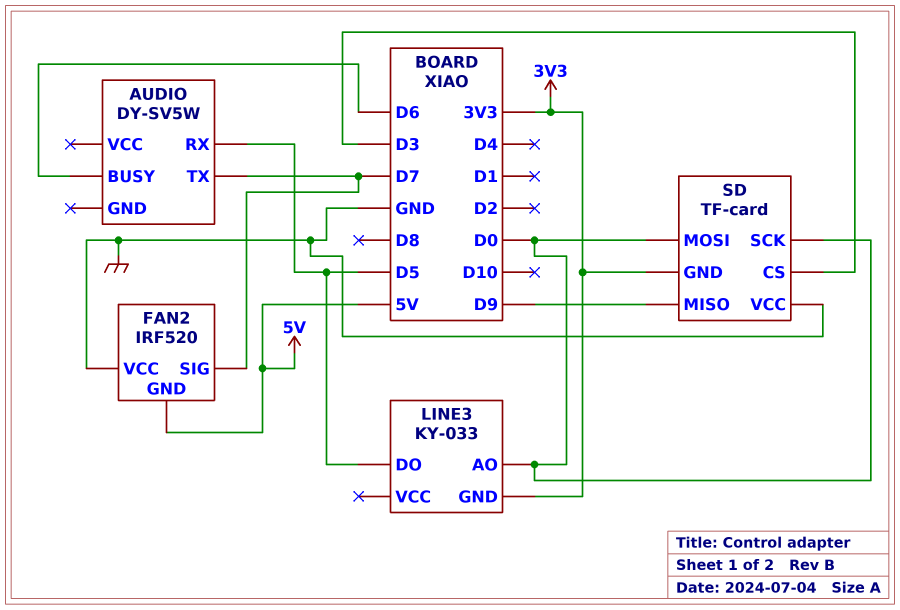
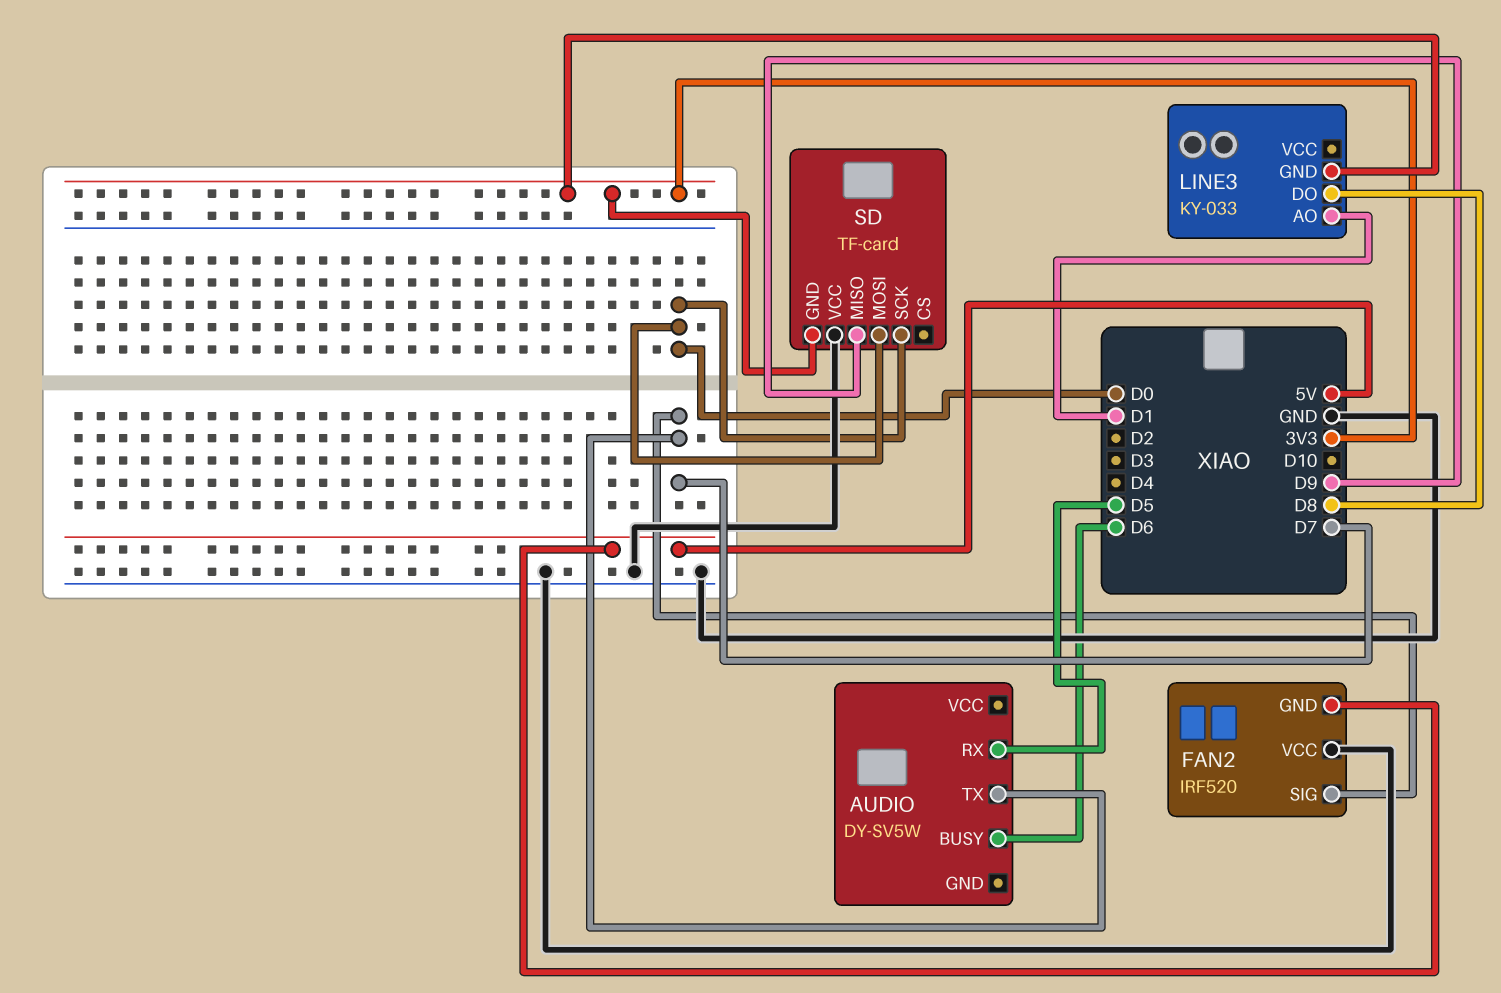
LINE3 pin AO: D0 -> D1
LINE3 pin DO: D5 -> D8
SD pin CS: D3 -> none

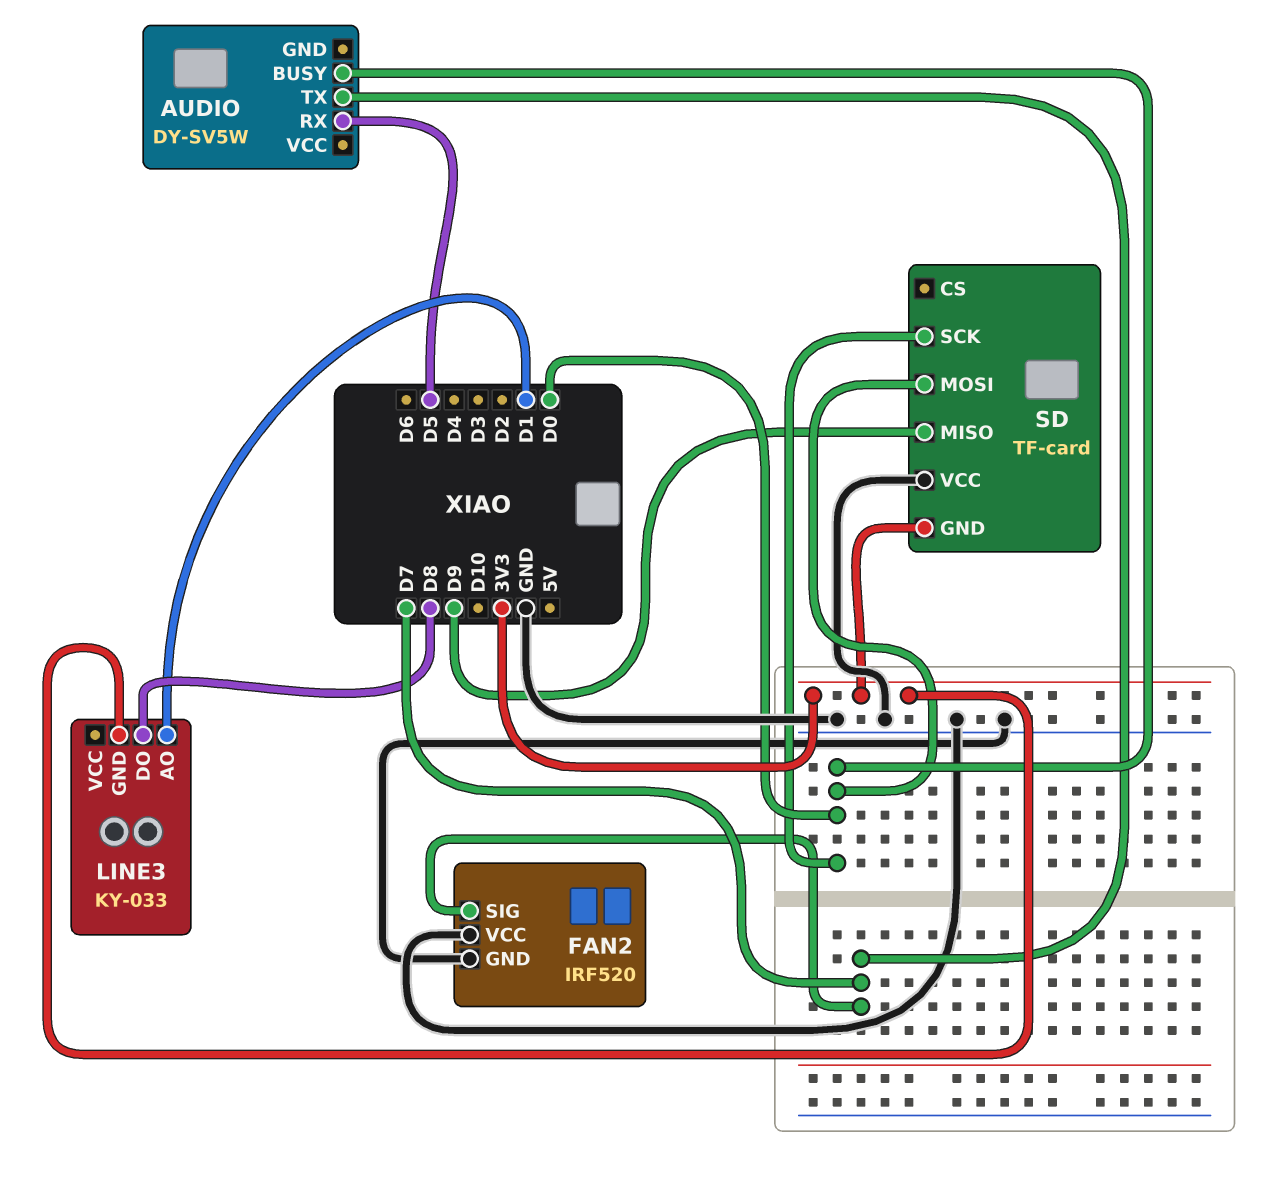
AUDIO pin BUSY: D6 -> D0
FAN2 pin GND: 5V -> GND

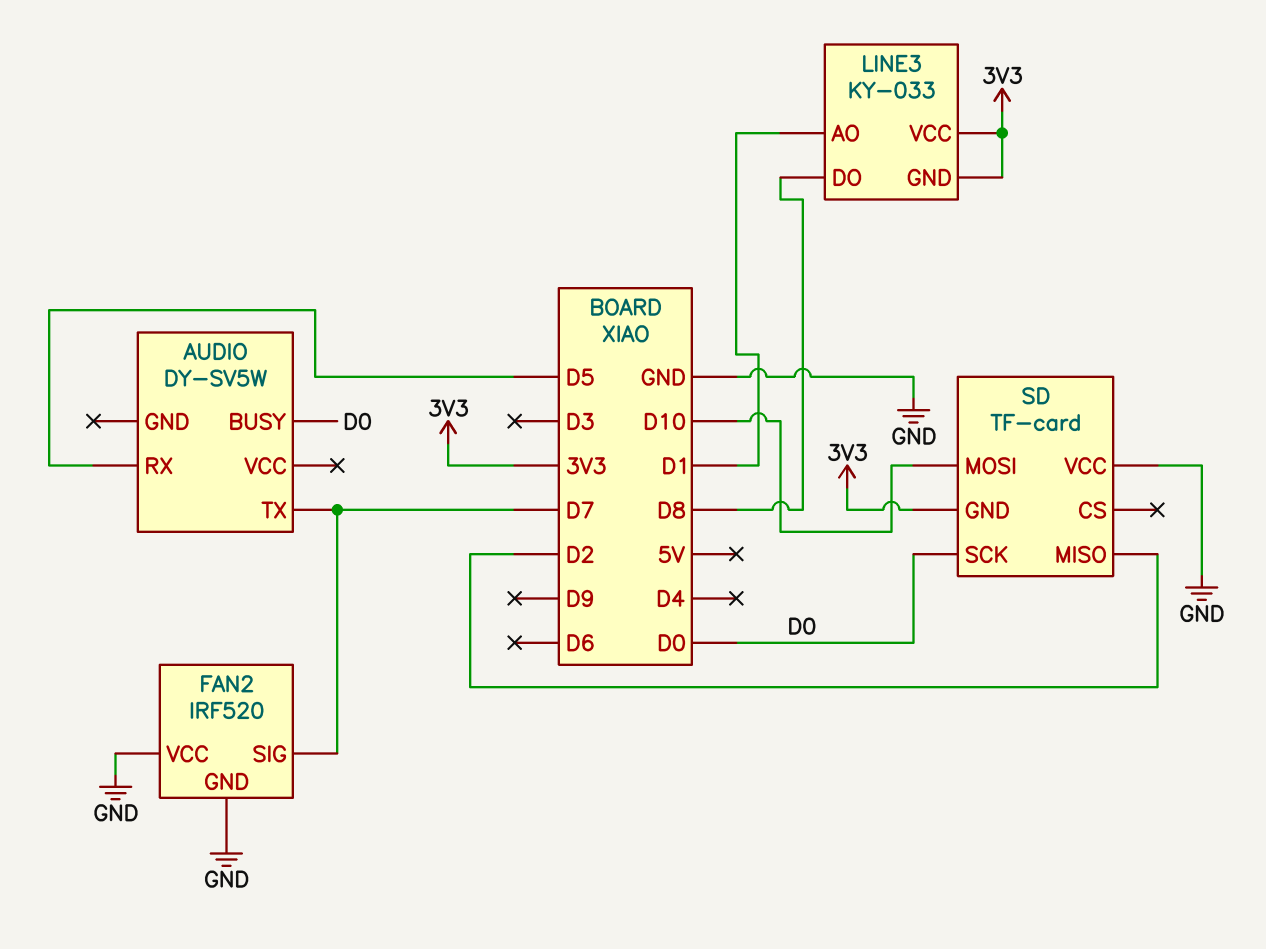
LINE3 pin VCC: none -> 3V3
SD pin MISO: D9 -> D2
SD pin MOSI: D0 -> D10

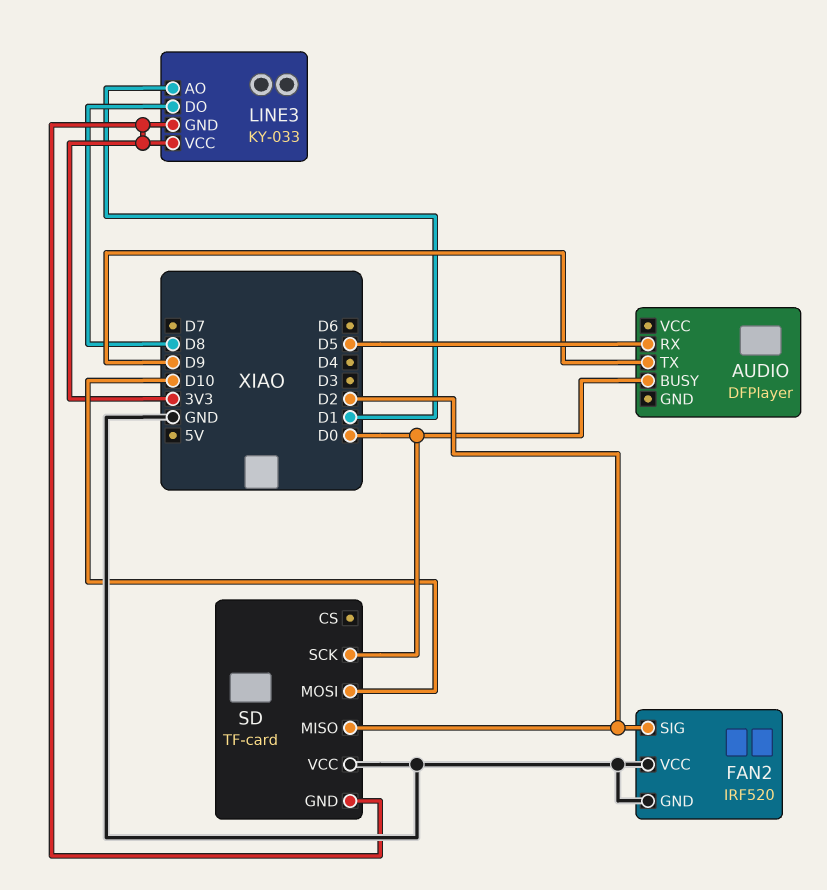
AUDIO: DY-SV5W -> DFPlayer
AUDIO pin TX: D7 -> D9
FAN2 pin SIG: D7 -> D2

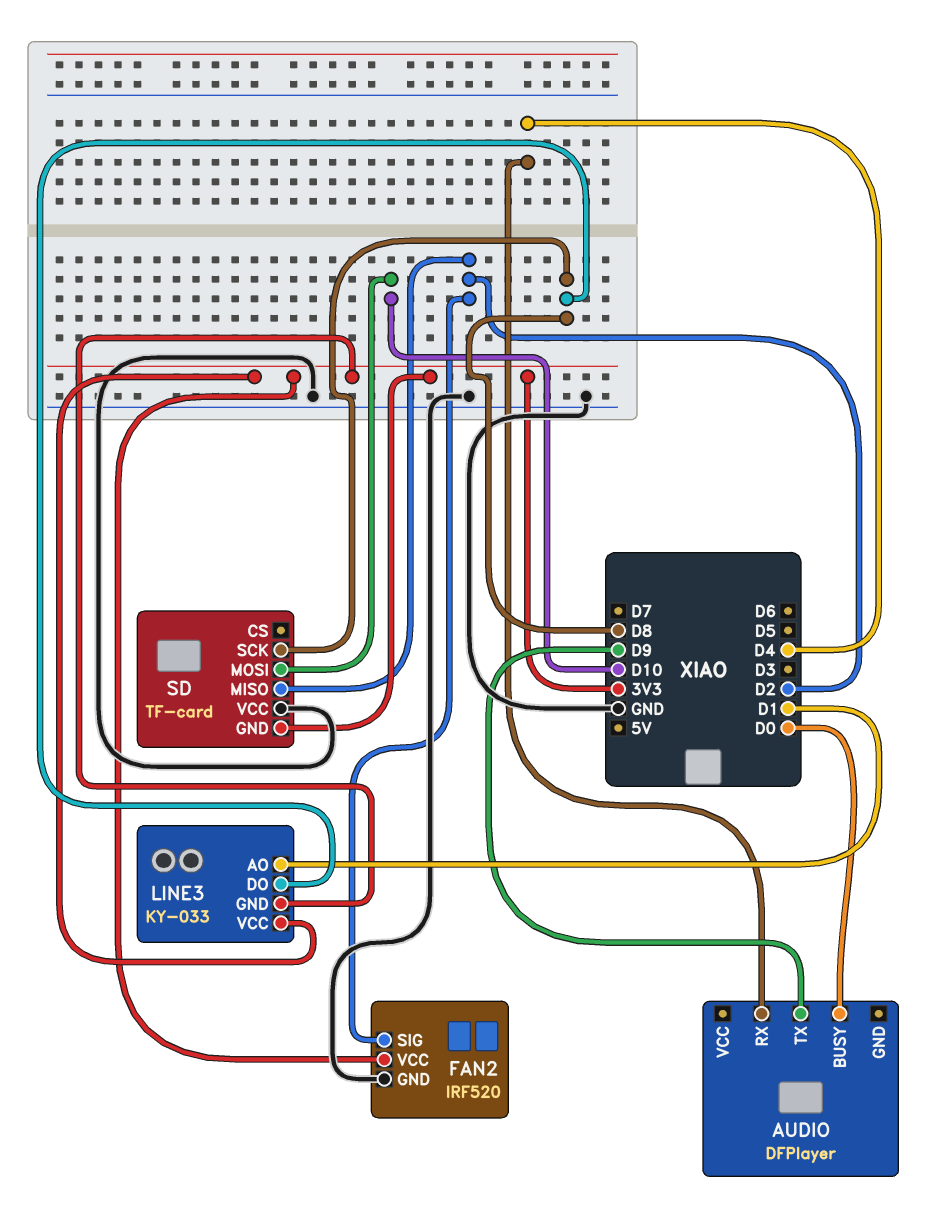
AUDIO pin RX: D5 -> D4
FAN2 pin VCC: GND -> 3V3
SD pin SCK: D0 -> D8

